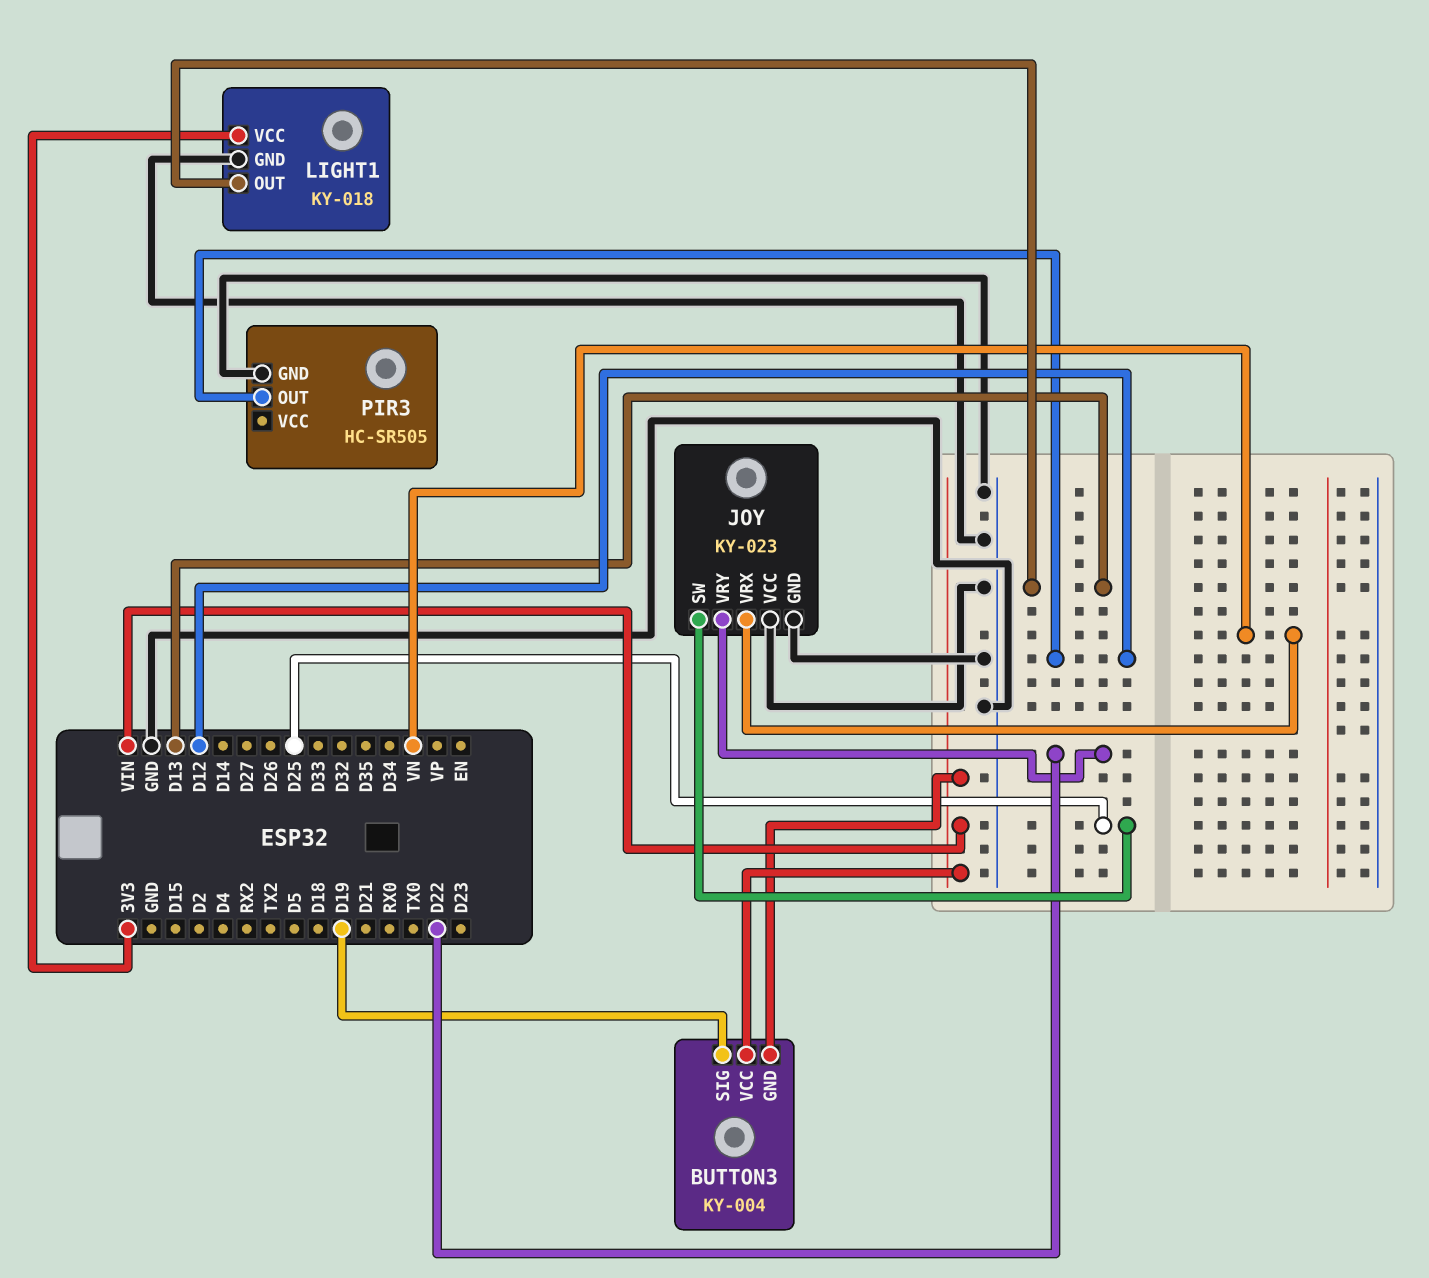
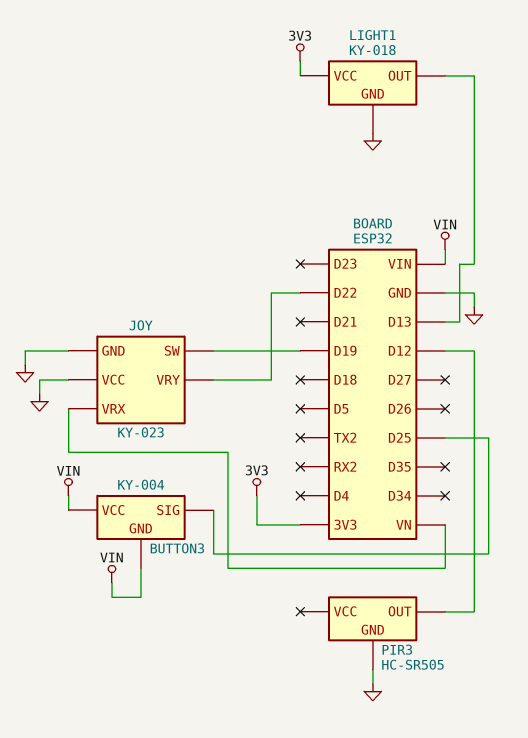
BUTTON3 pin SIG: D19 -> D25
JOY pin SW: D25 -> D19

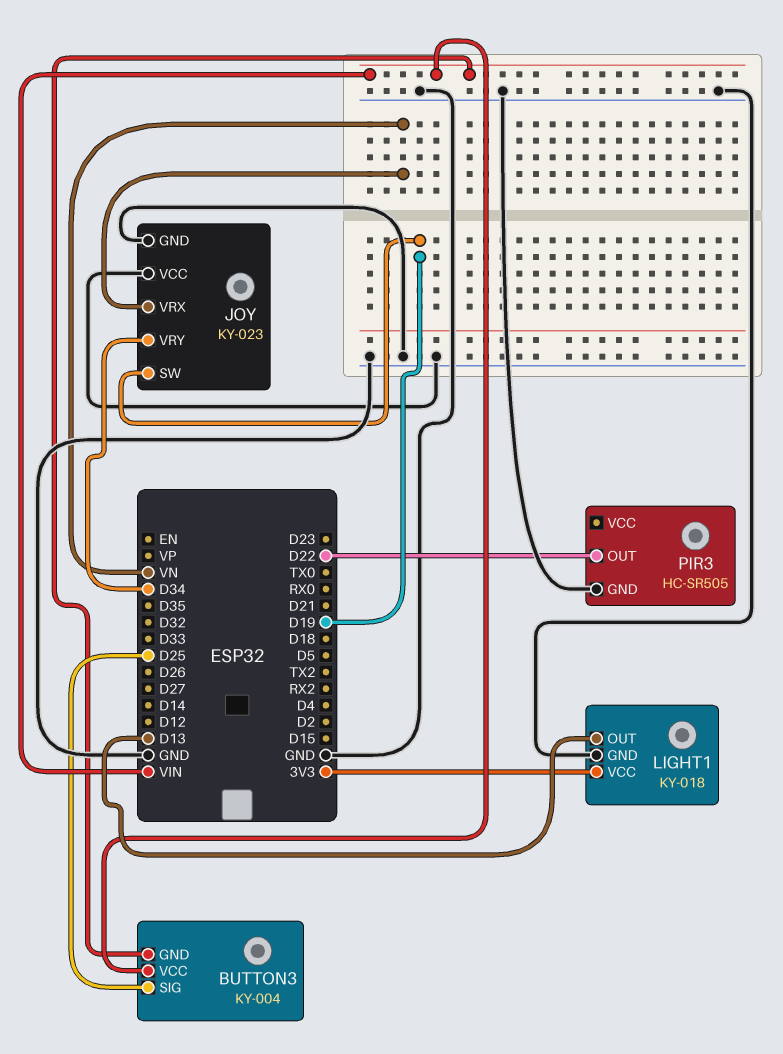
JOY pin VRY: D22 -> D34
PIR3 pin OUT: D12 -> D22

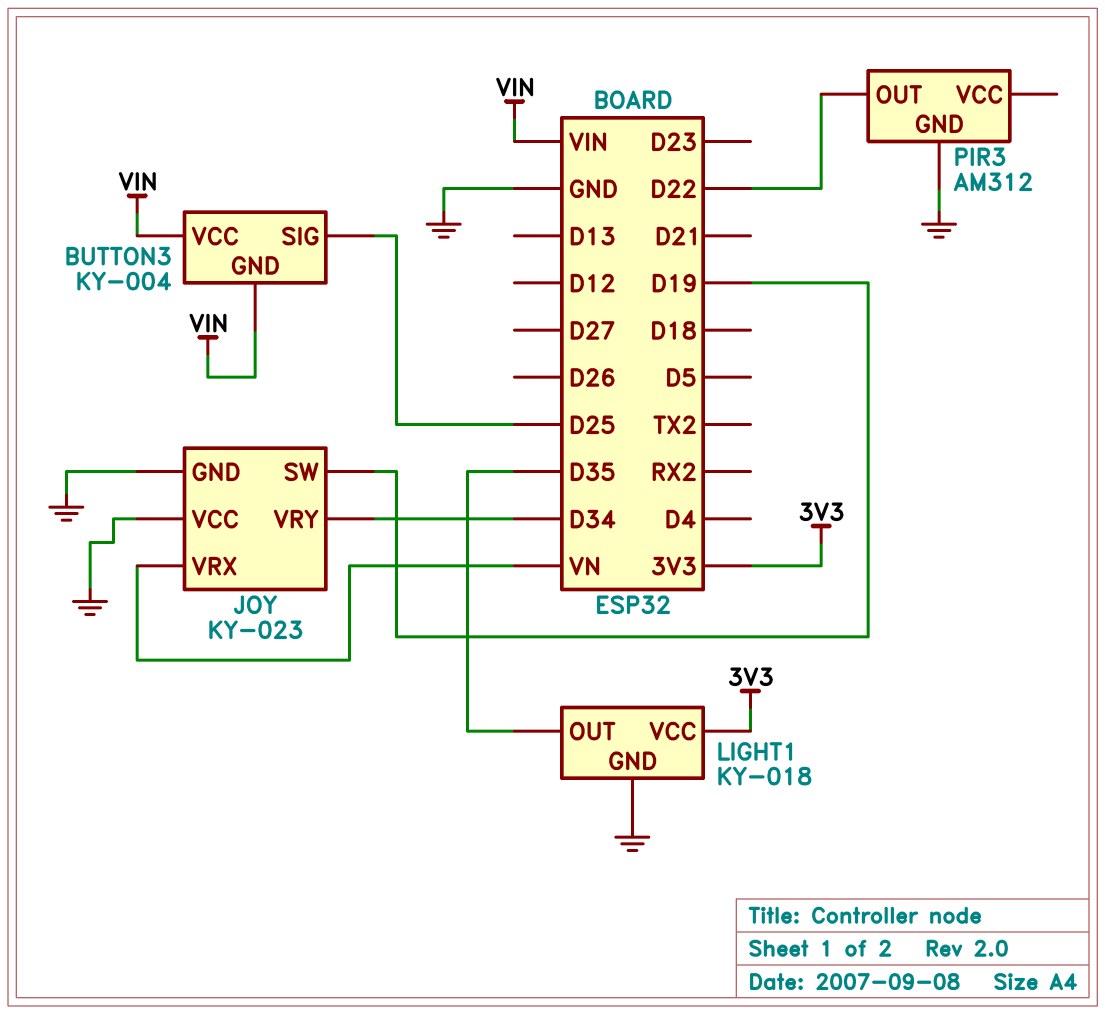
LIGHT1 pin OUT: D13 -> D35
PIR3: HC-SR505 -> AM312

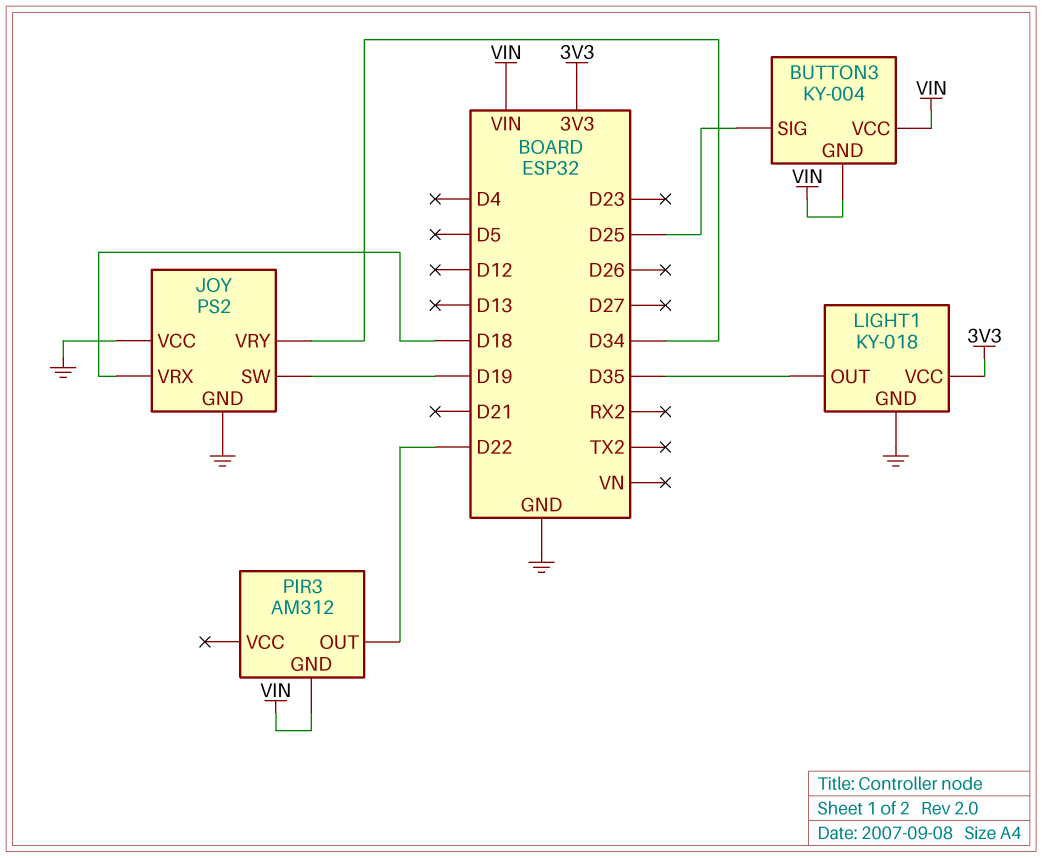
JOY: KY-023 -> PS2
JOY pin VRX: VN -> D18
PIR3 pin GND: GND -> VIN

